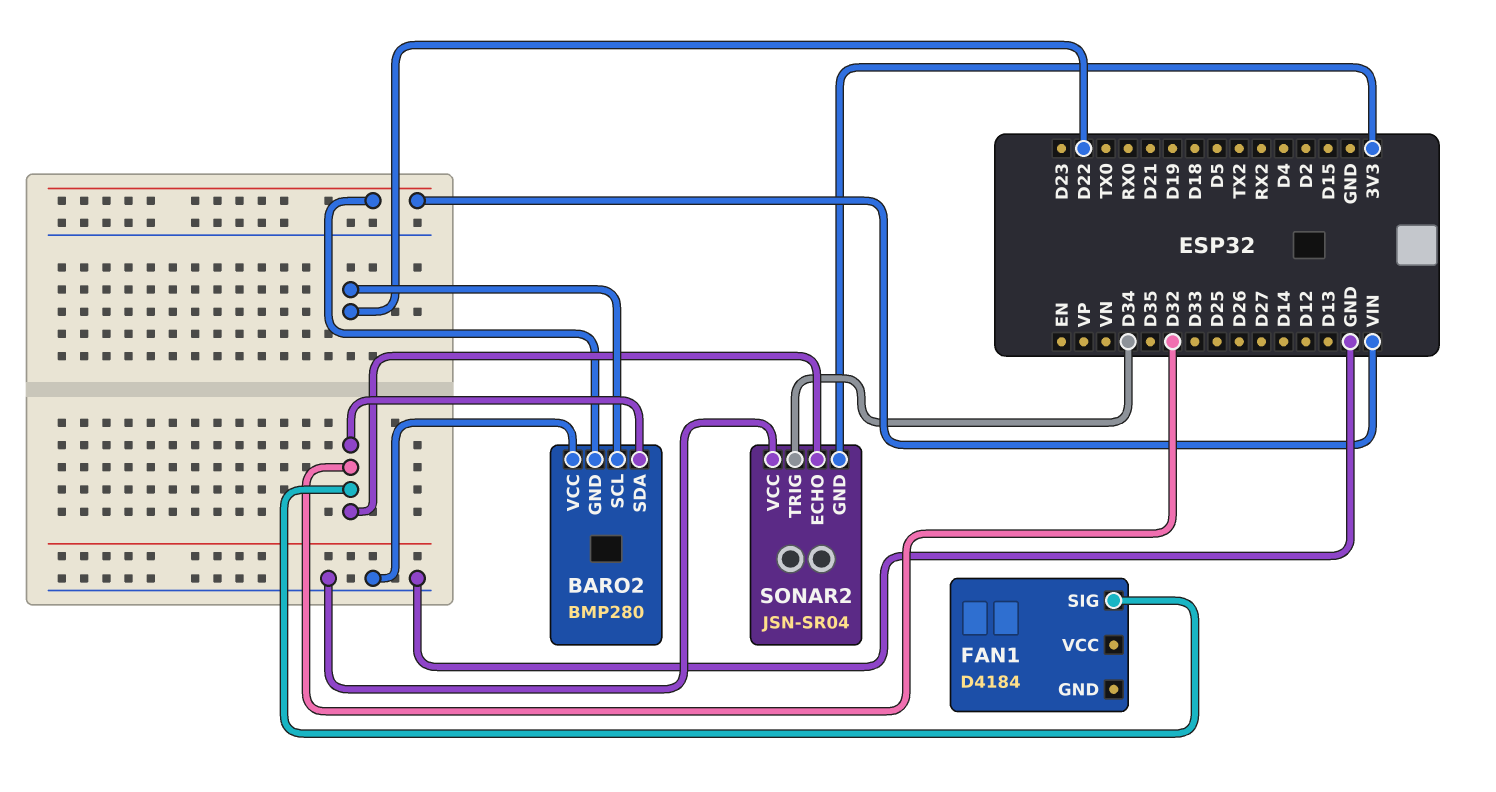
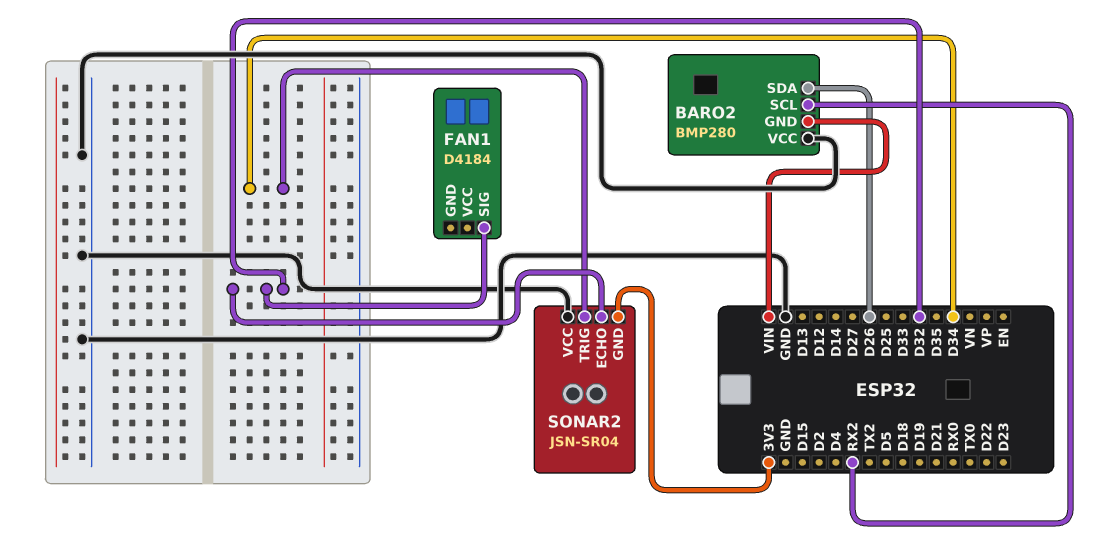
BARO2 pin SCL: D22 -> RX2
BARO2 pin SDA: D32 -> D26

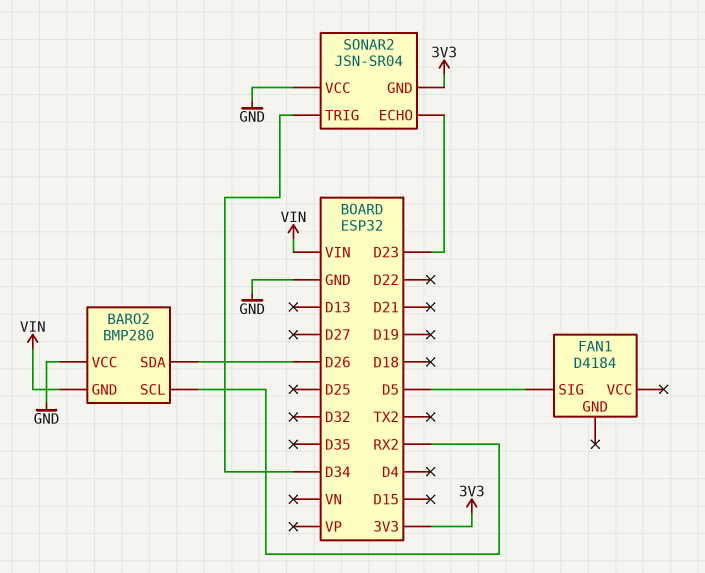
FAN1 pin SIG: D32 -> D5
SONAR2 pin ECHO: D32 -> D23

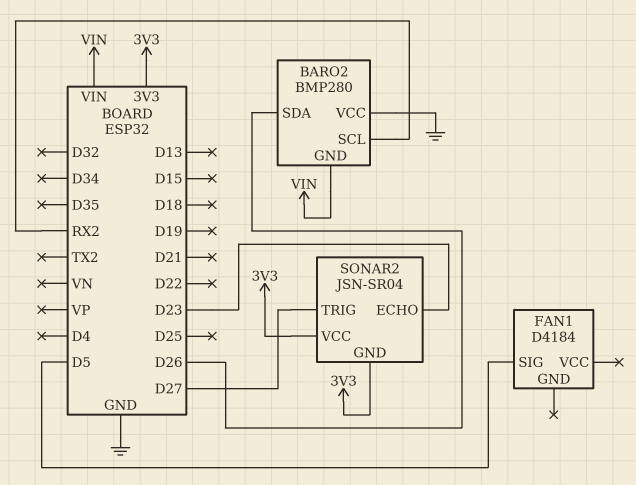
SONAR2 pin TRIG: D34 -> D27
SONAR2 pin VCC: GND -> 3V3

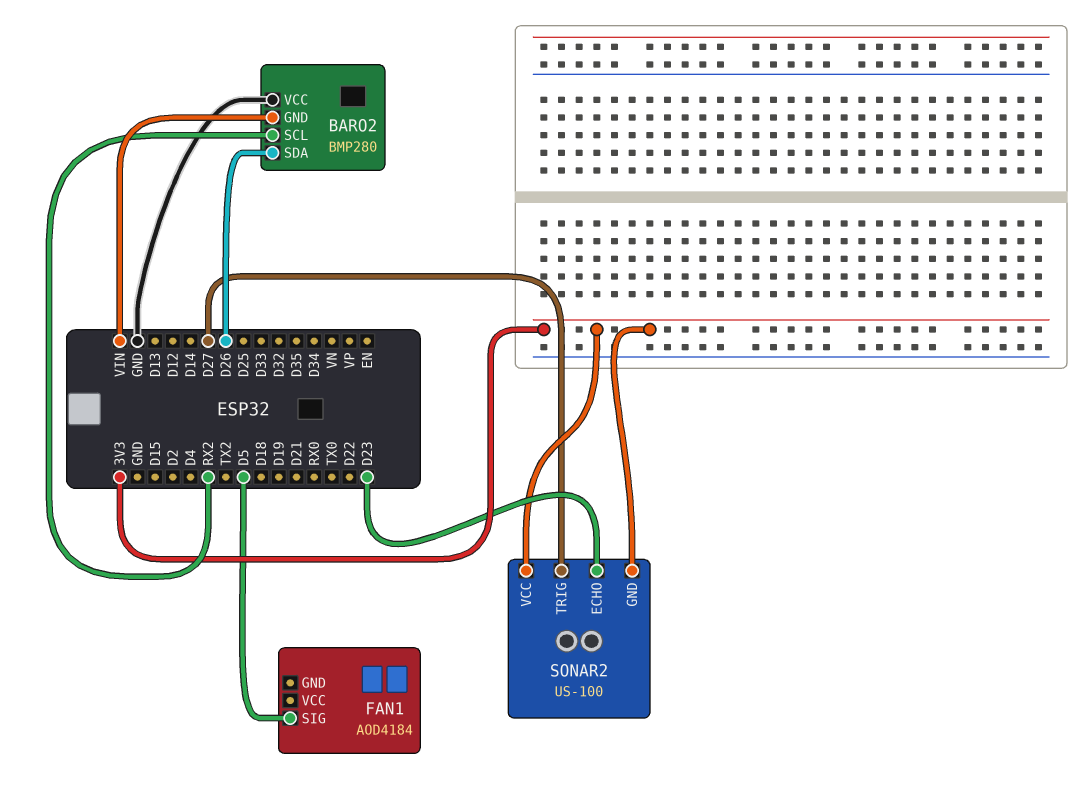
FAN1: D4184 -> AOD4184
SONAR2: JSN-SR04 -> US-100

